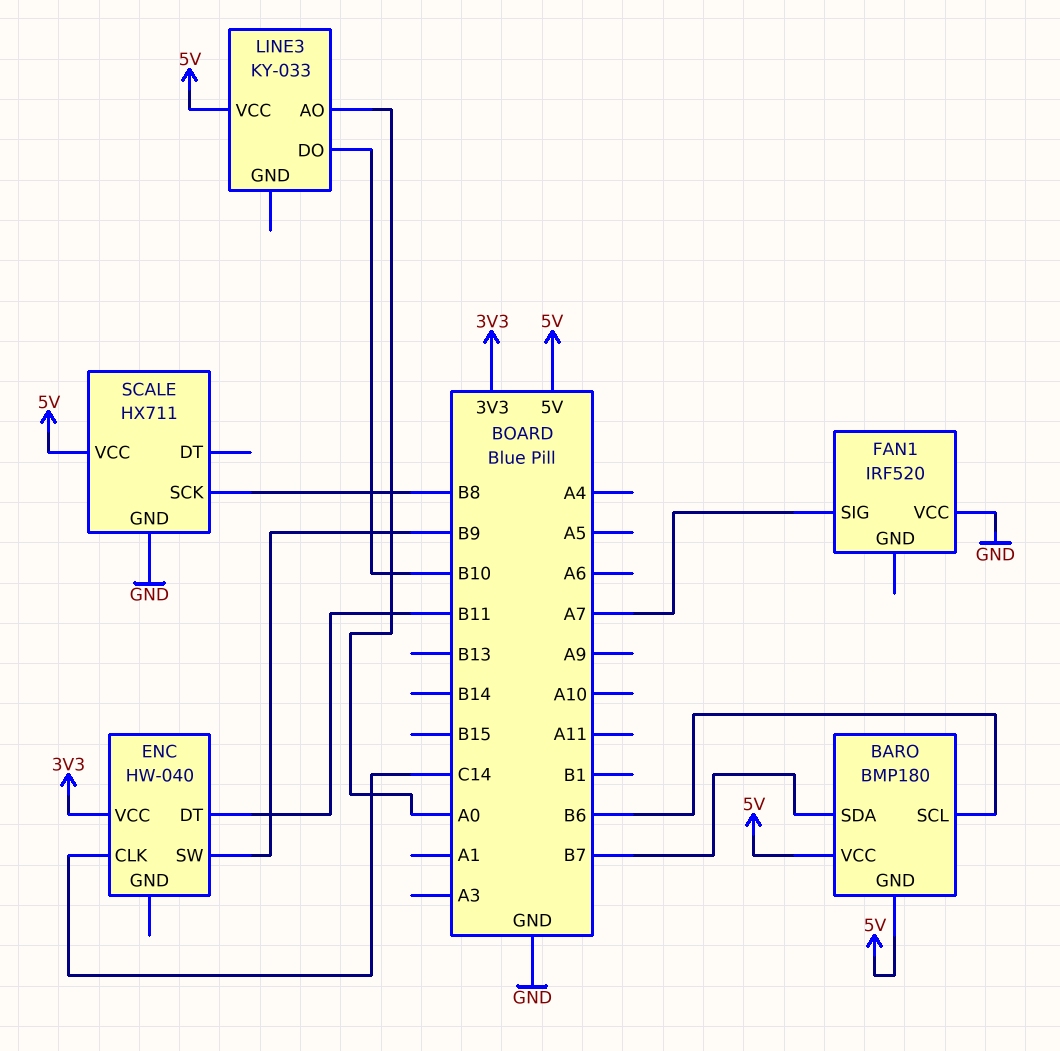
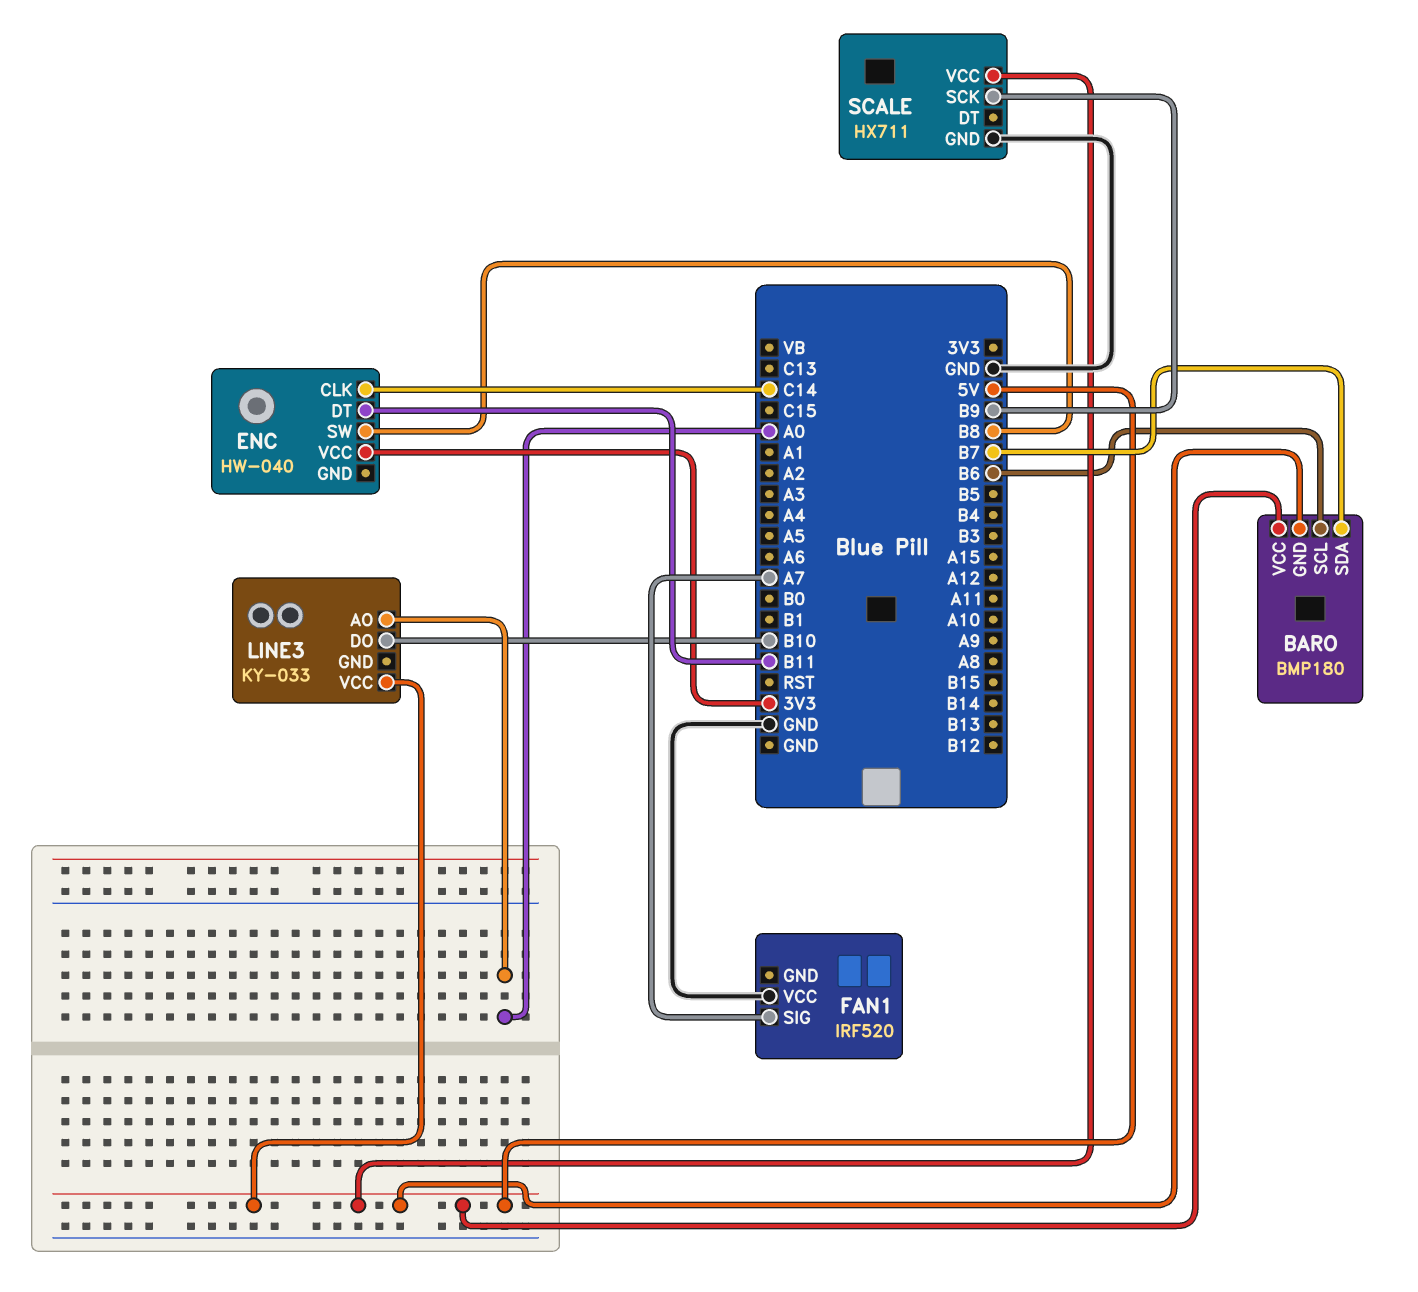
ENC pin SW: B9 -> B8
SCALE pin SCK: B8 -> B9

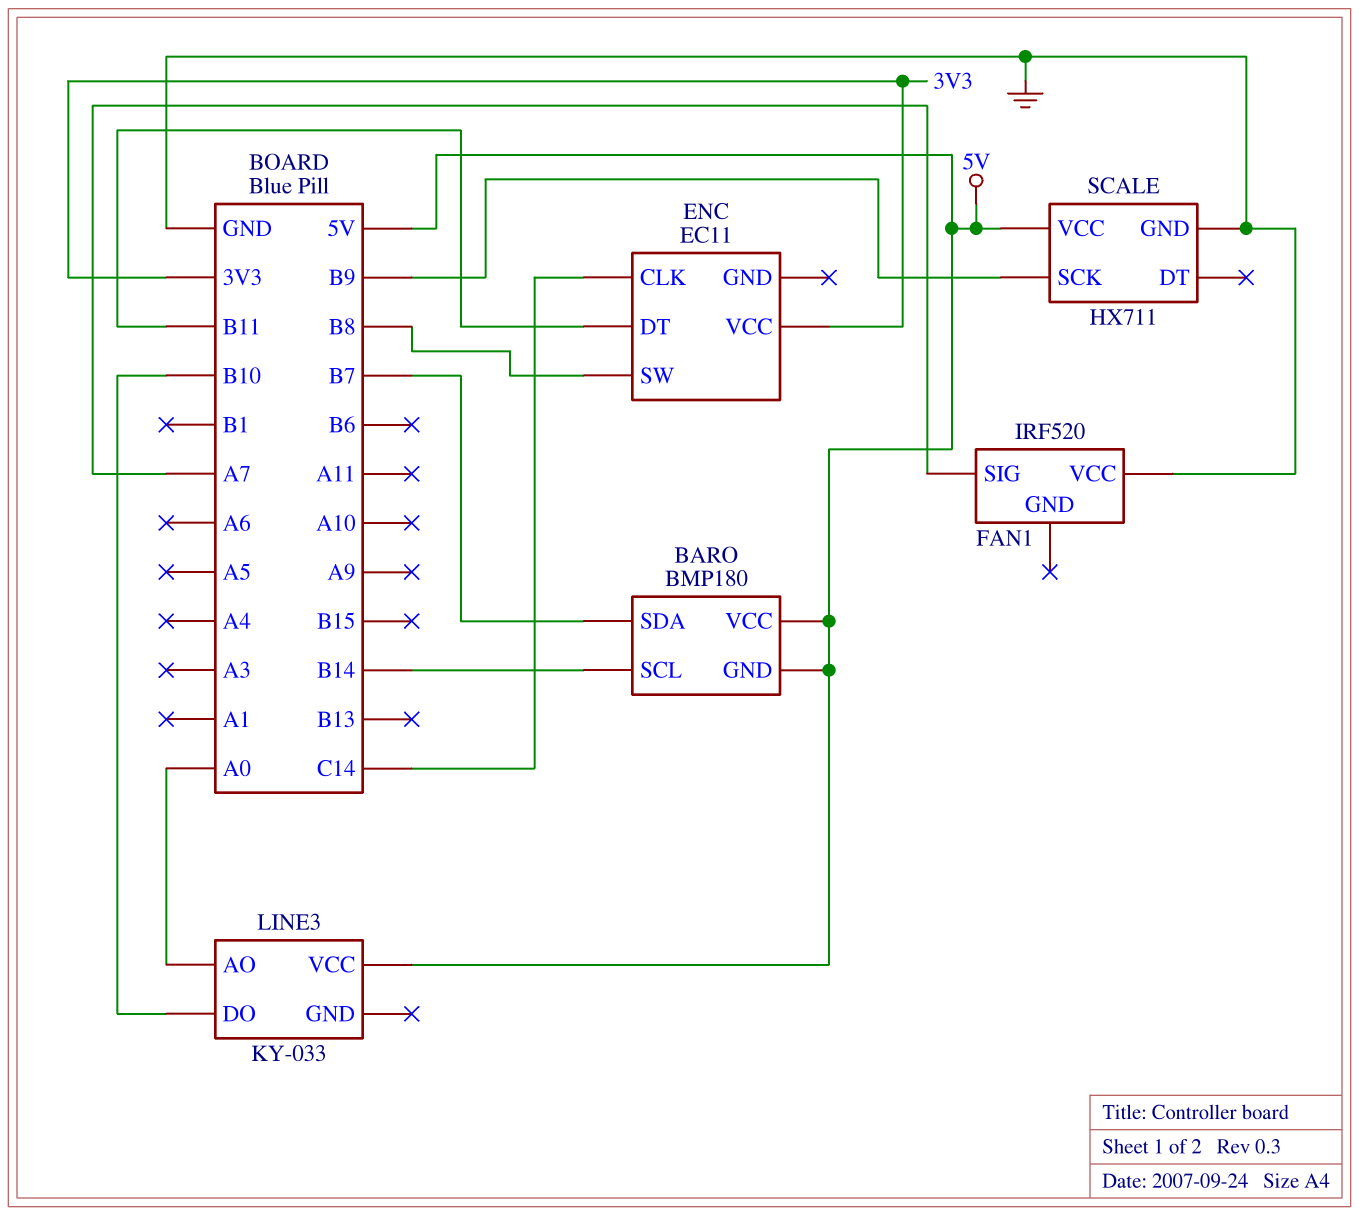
BARO pin SCL: B6 -> B14
ENC: HW-040 -> EC11

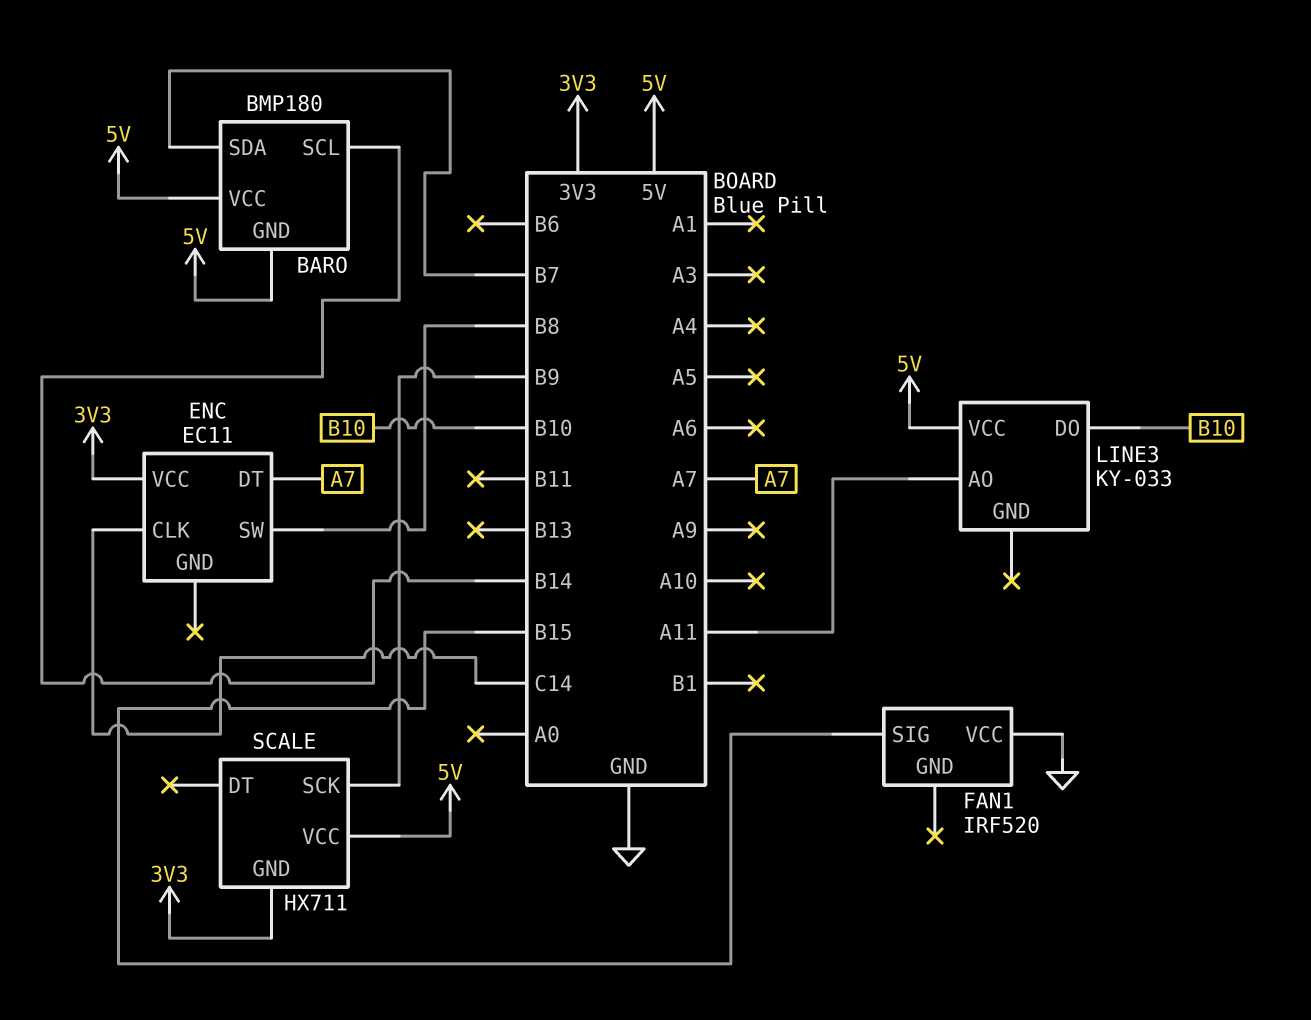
ENC pin DT: B11 -> A7
FAN1 pin SIG: A7 -> B15
LINE3 pin AO: A0 -> A11
SCALE pin GND: GND -> 3V3

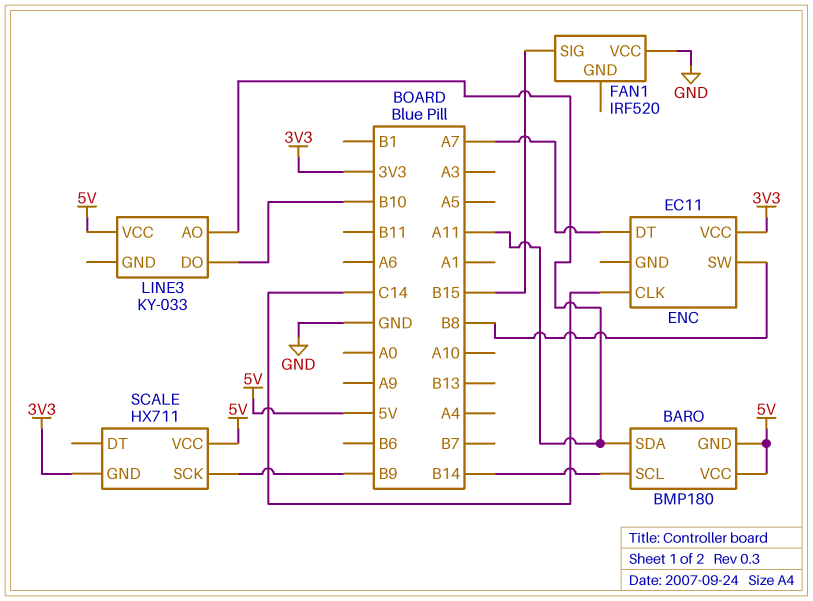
BARO pin SDA: B7 -> A11

